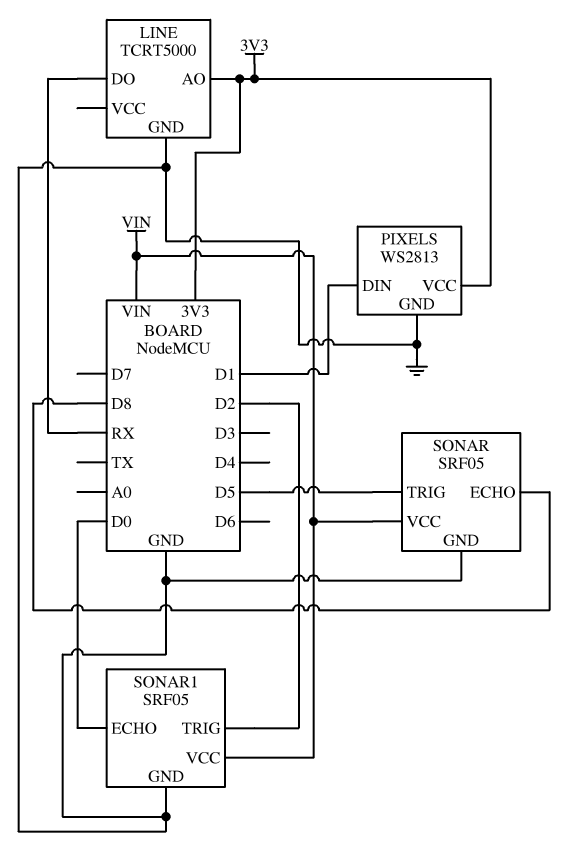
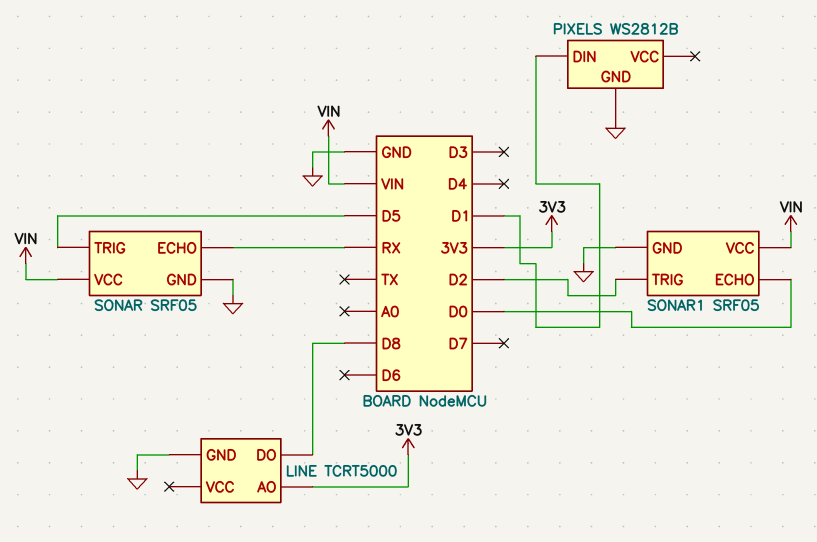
LINE pin DO: RX -> D8
PIXELS: WS2813 -> WS2812B
PIXELS pin VCC: 3V3 -> none
SONAR pin ECHO: D8 -> RX

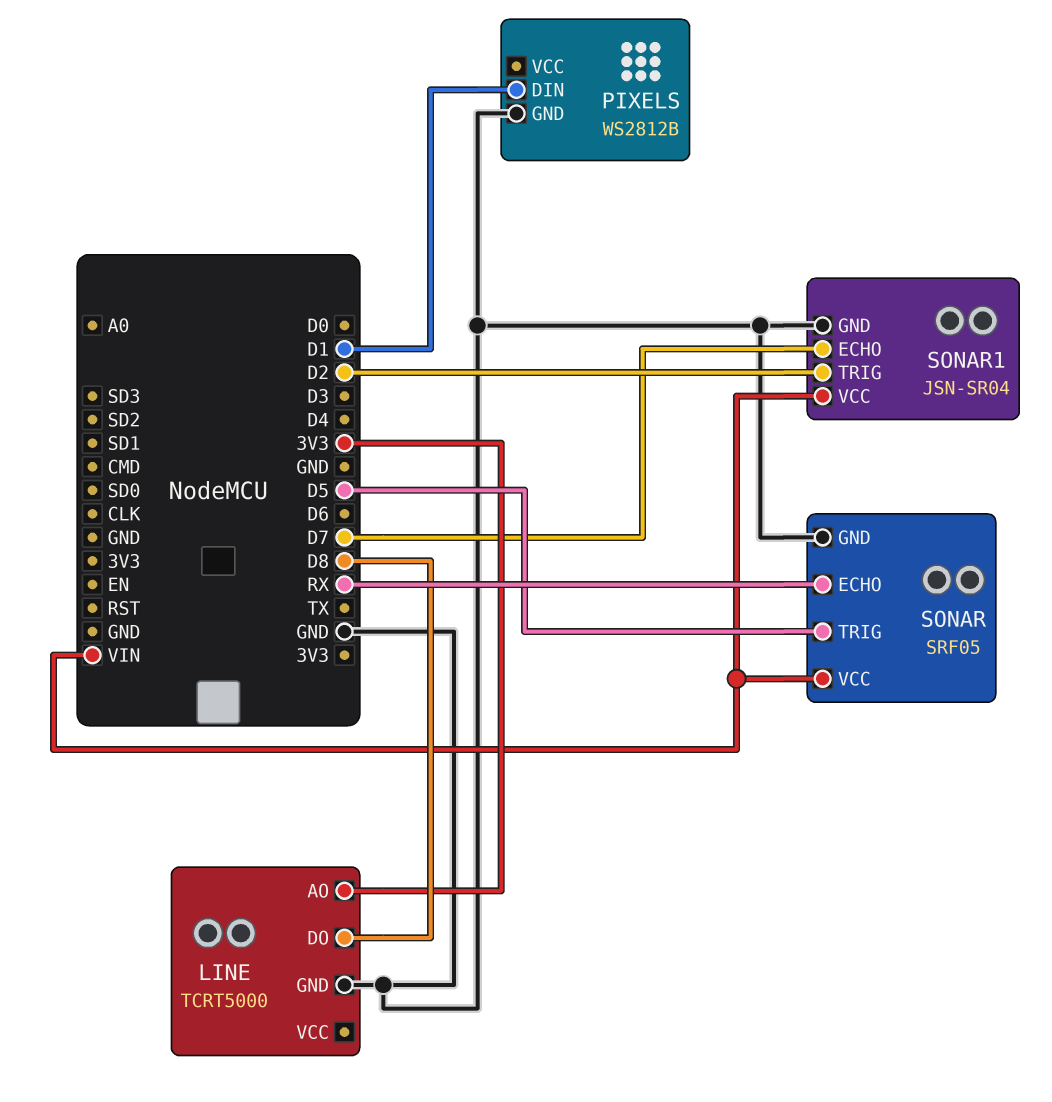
SONAR1: SRF05 -> JSN-SR04
SONAR1 pin ECHO: D0 -> D7

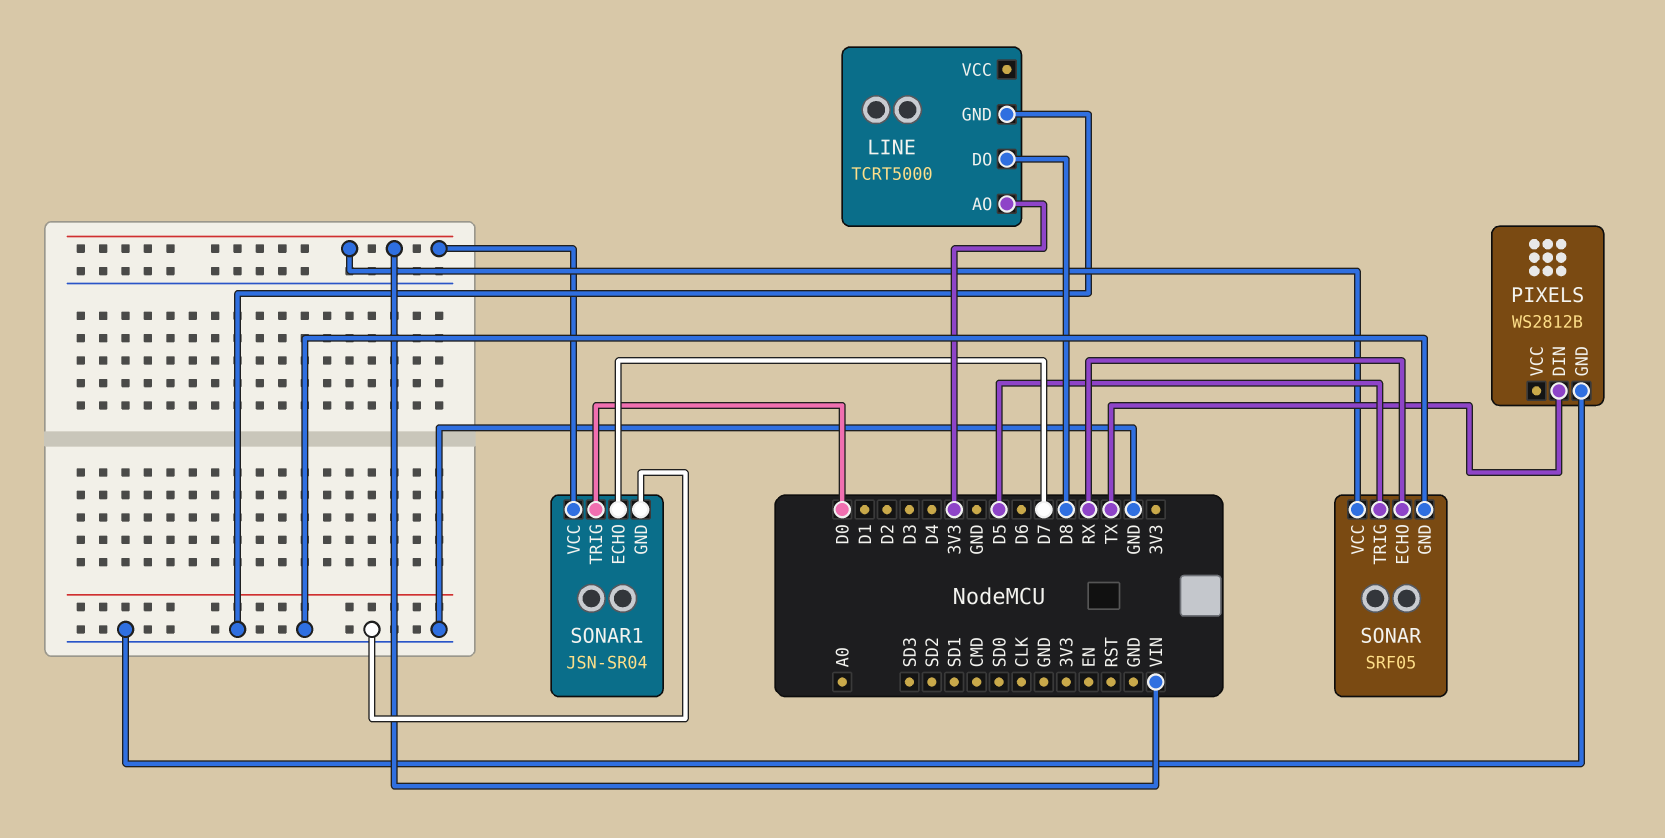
PIXELS pin DIN: D1 -> TX
SONAR1 pin TRIG: D2 -> D0

